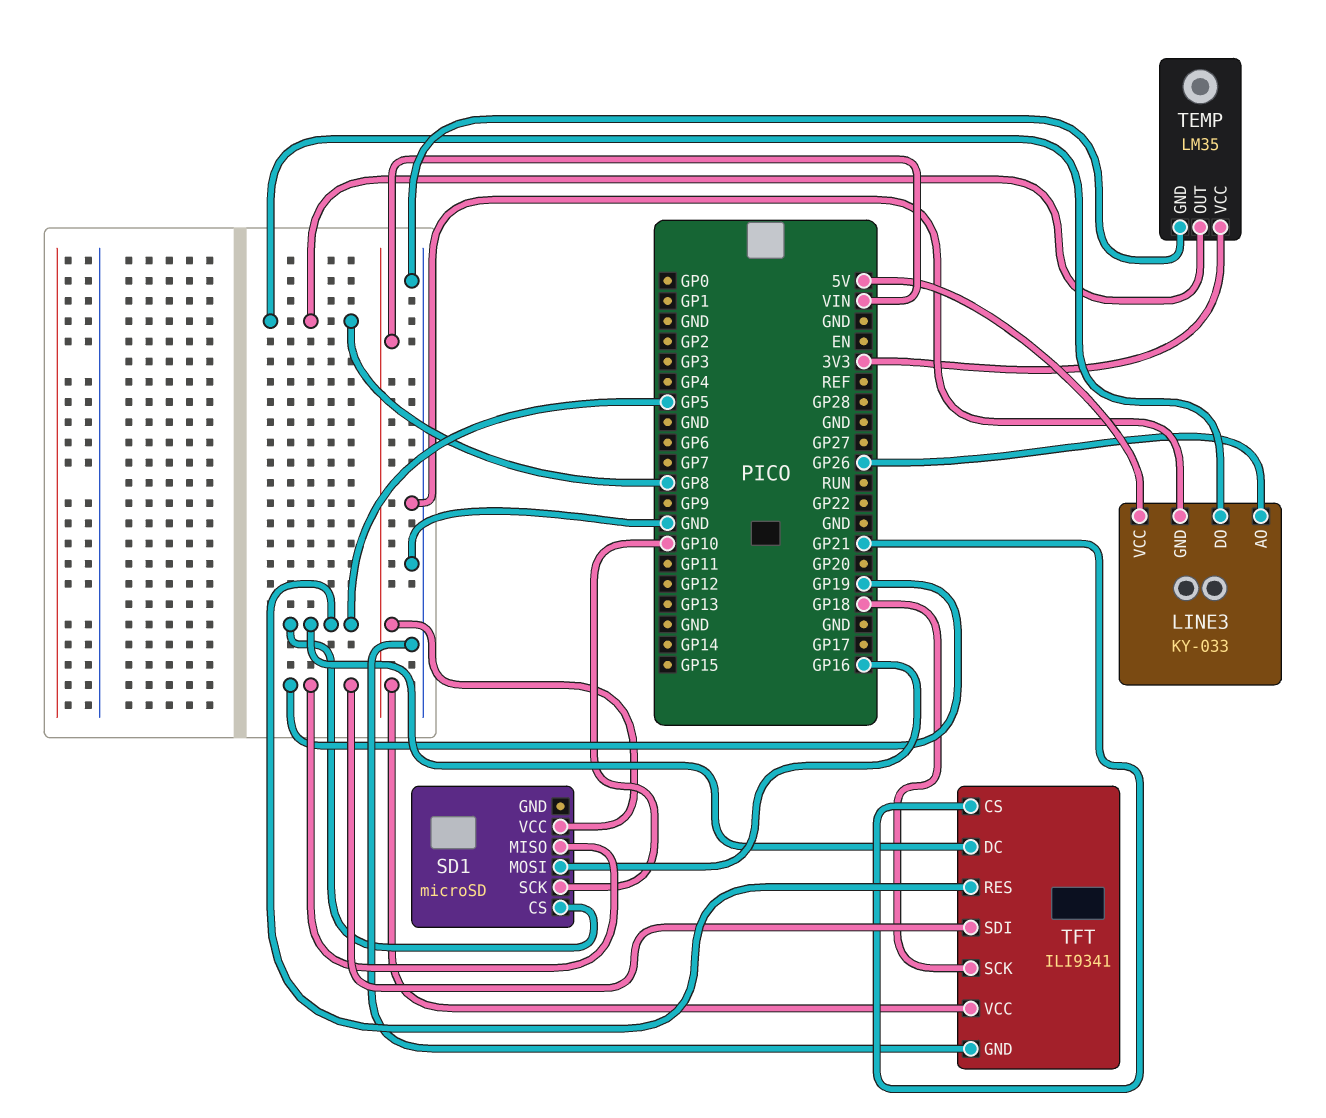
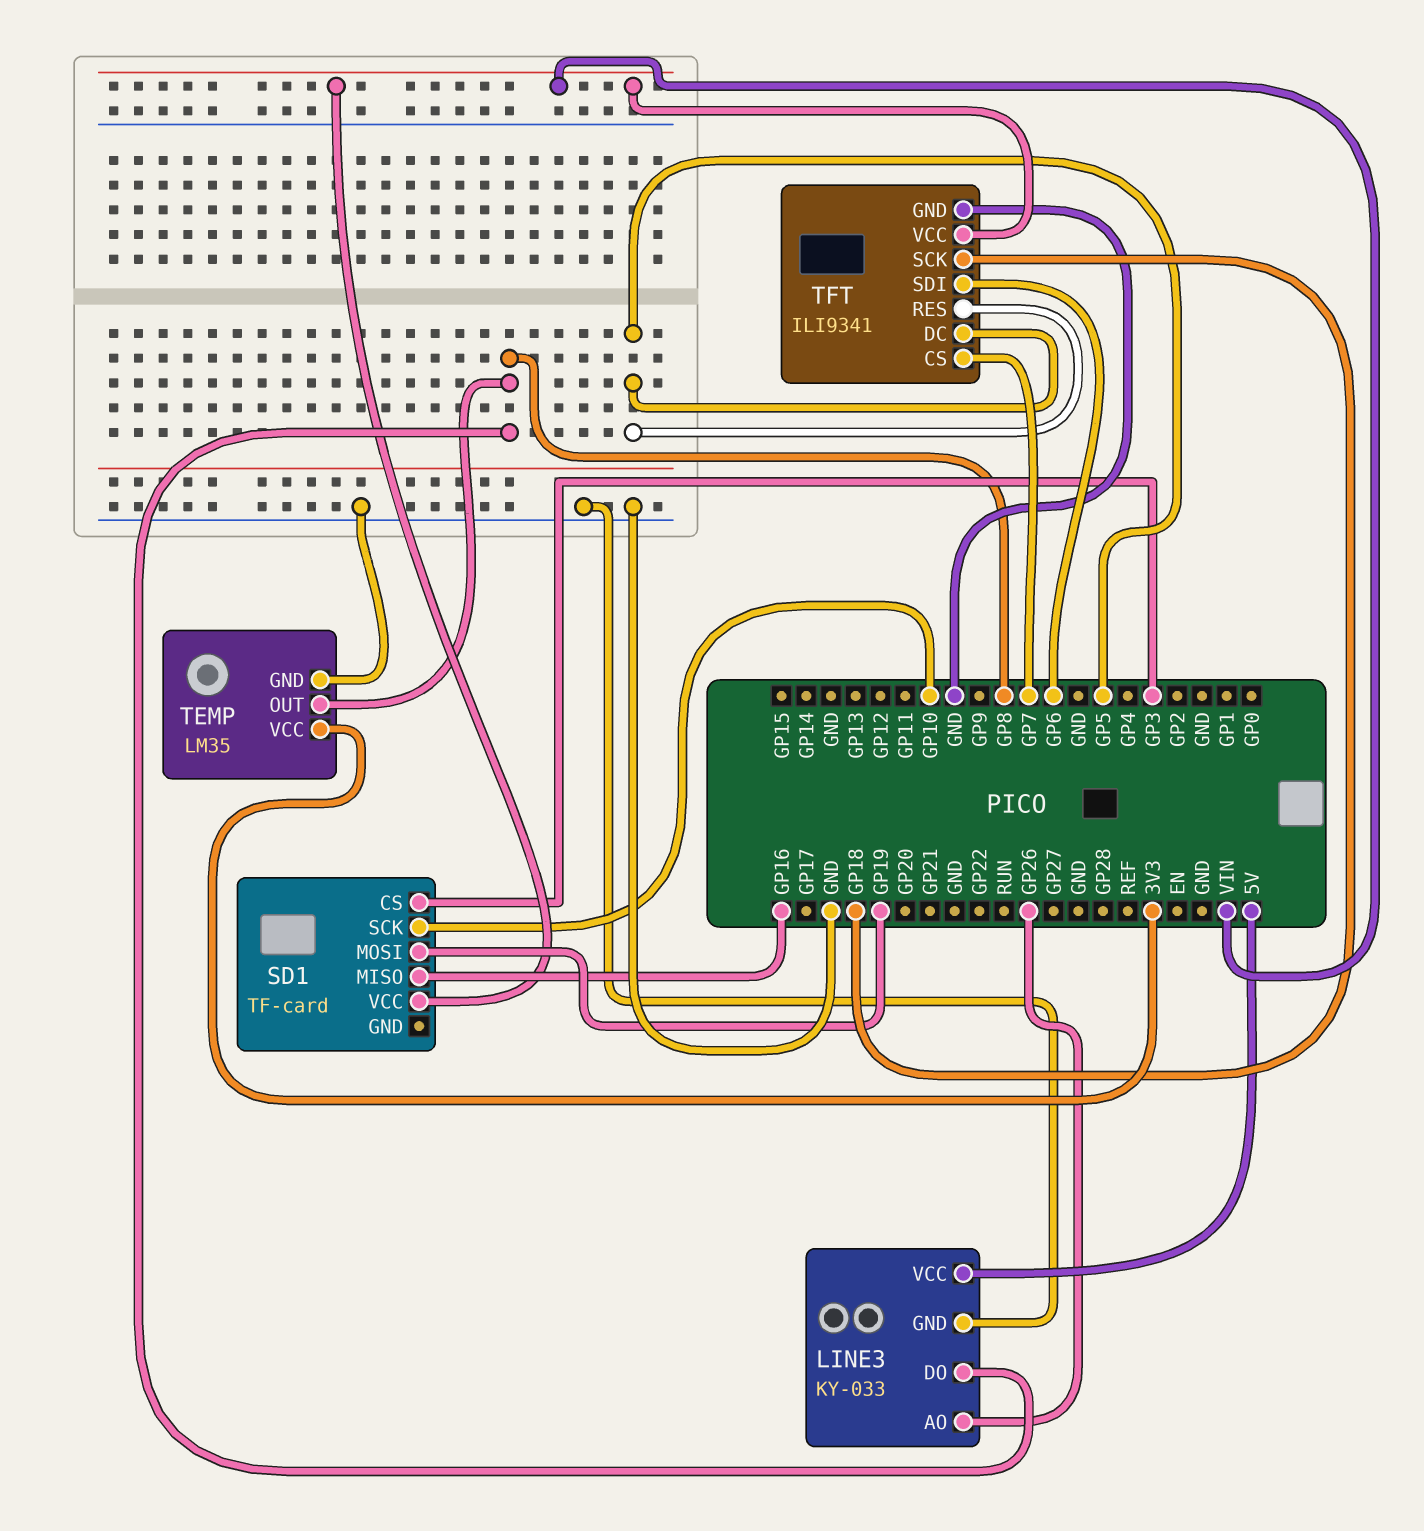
SD1: microSD -> TF-card
SD1 pin CS: GP5 -> GP3
SD1 pin MISO: GP19 -> GP16
SD1 pin MOSI: GP16 -> GP19
TFT pin CS: GP21 -> GP7
TFT pin SDI: GP19 -> GP6

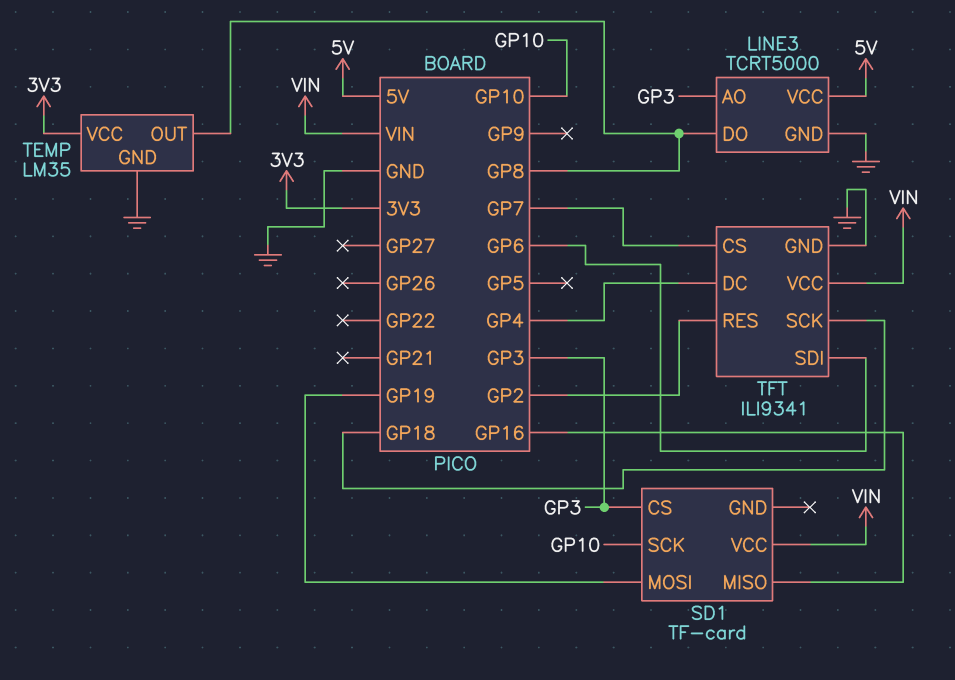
LINE3: KY-033 -> TCRT5000
LINE3 pin AO: GP26 -> GP3
TFT pin DC: GP5 -> GP4
TFT pin RES: GP5 -> GP2

